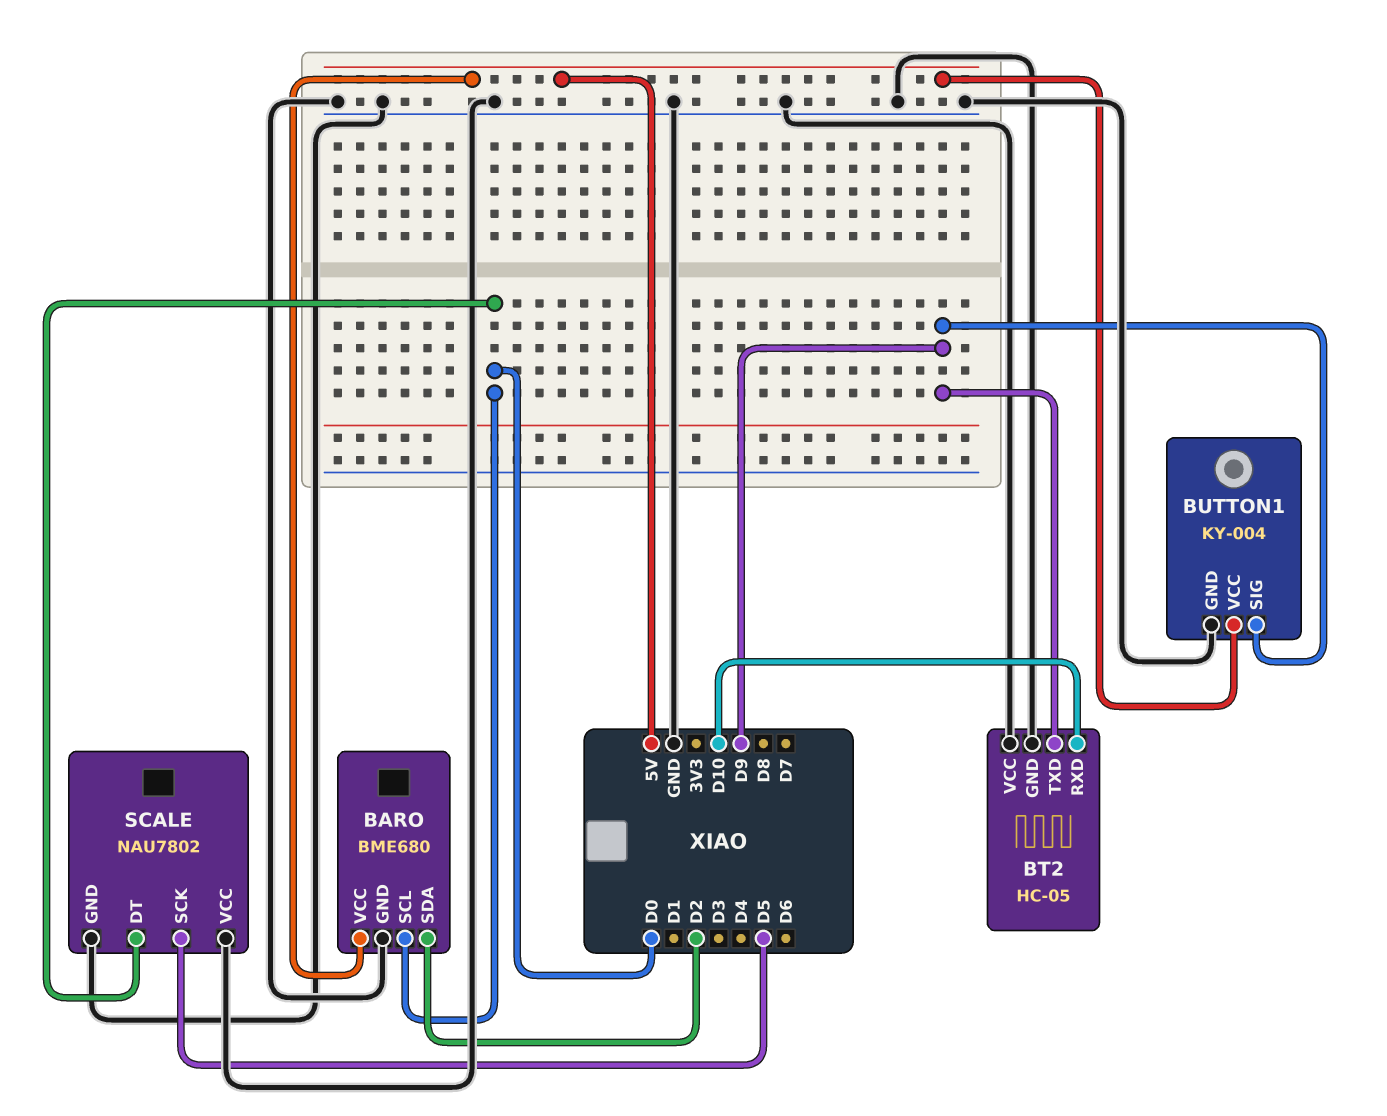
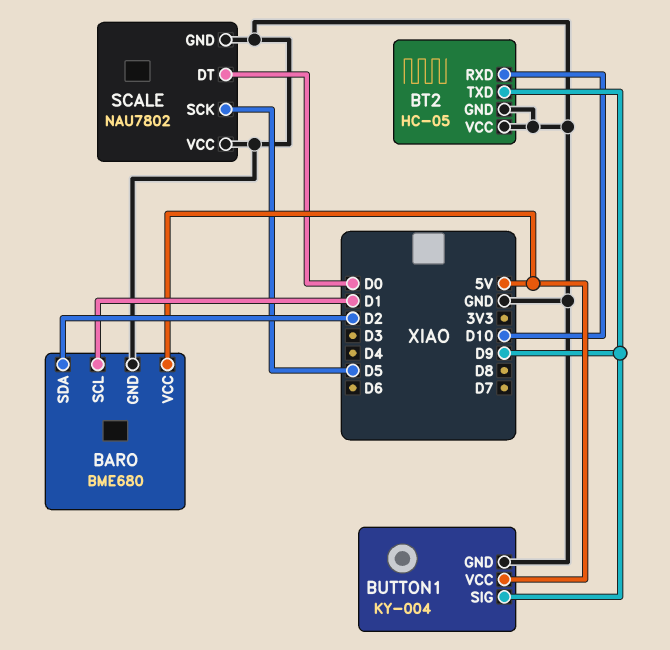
BARO pin SCL: D0 -> D1

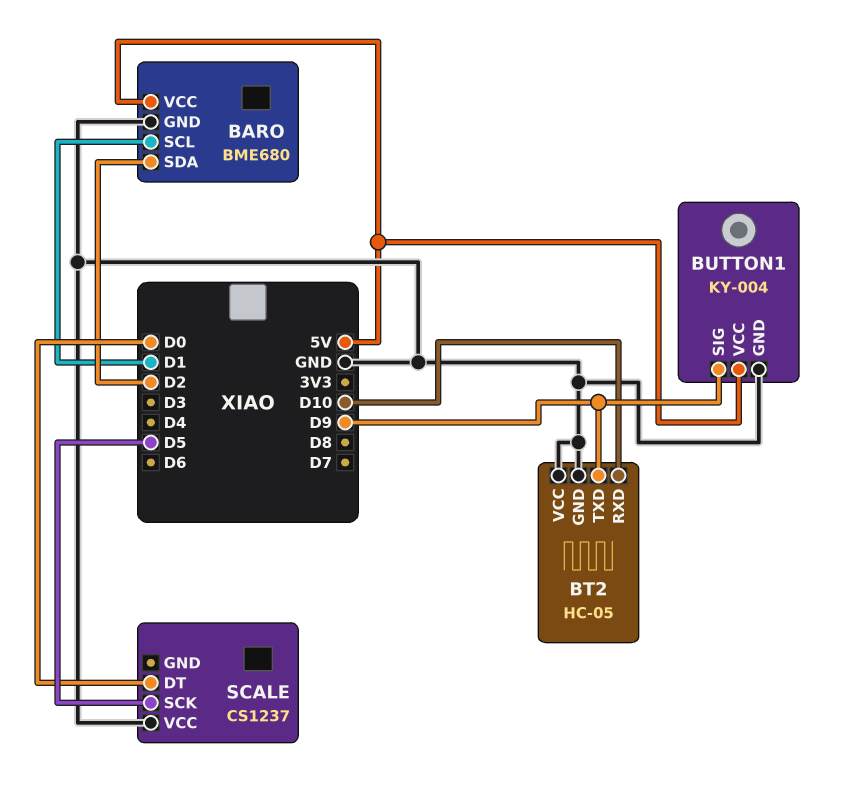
SCALE: NAU7802 -> CS1237
SCALE pin GND: GND -> none

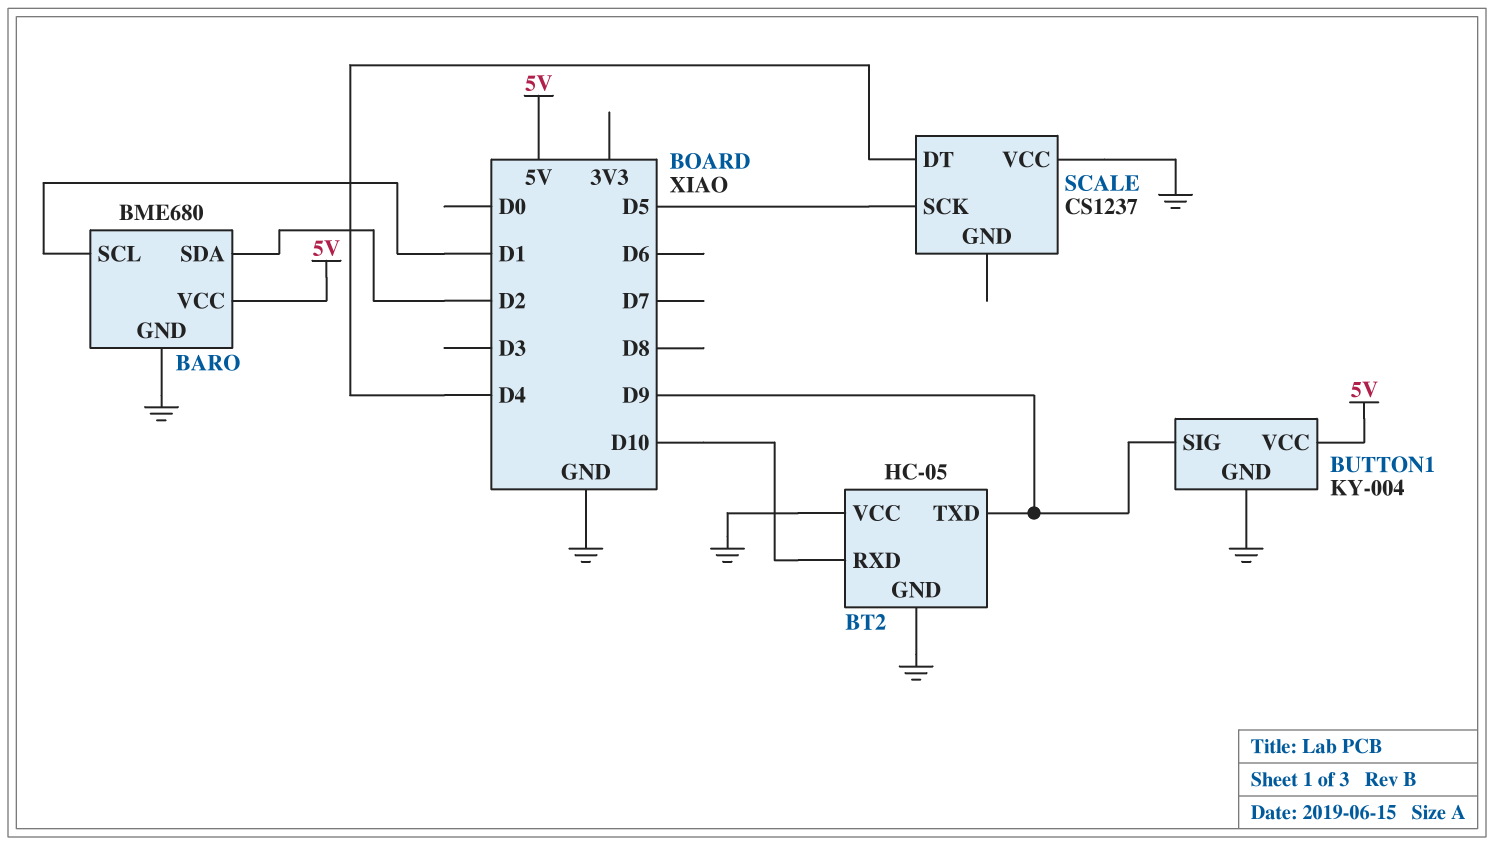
SCALE pin DT: D0 -> D4

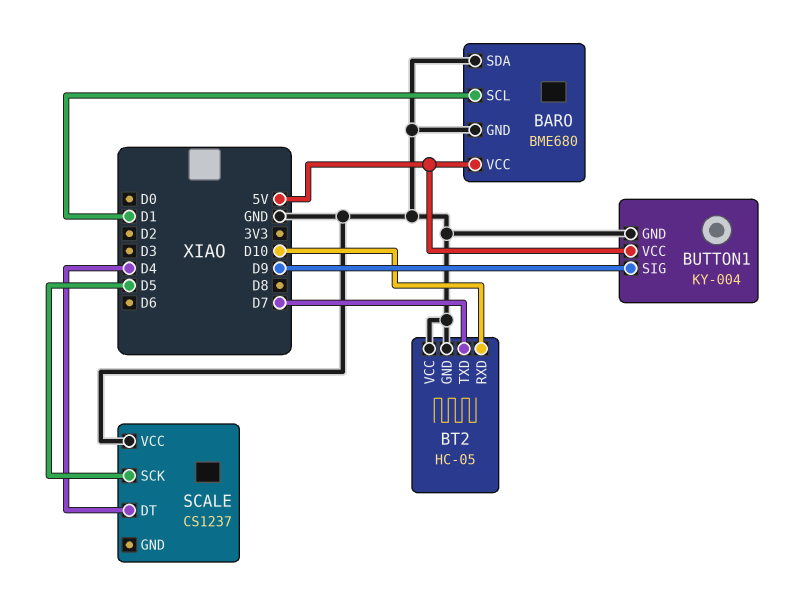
BARO pin SDA: D2 -> GND
BT2 pin TXD: D9 -> D7

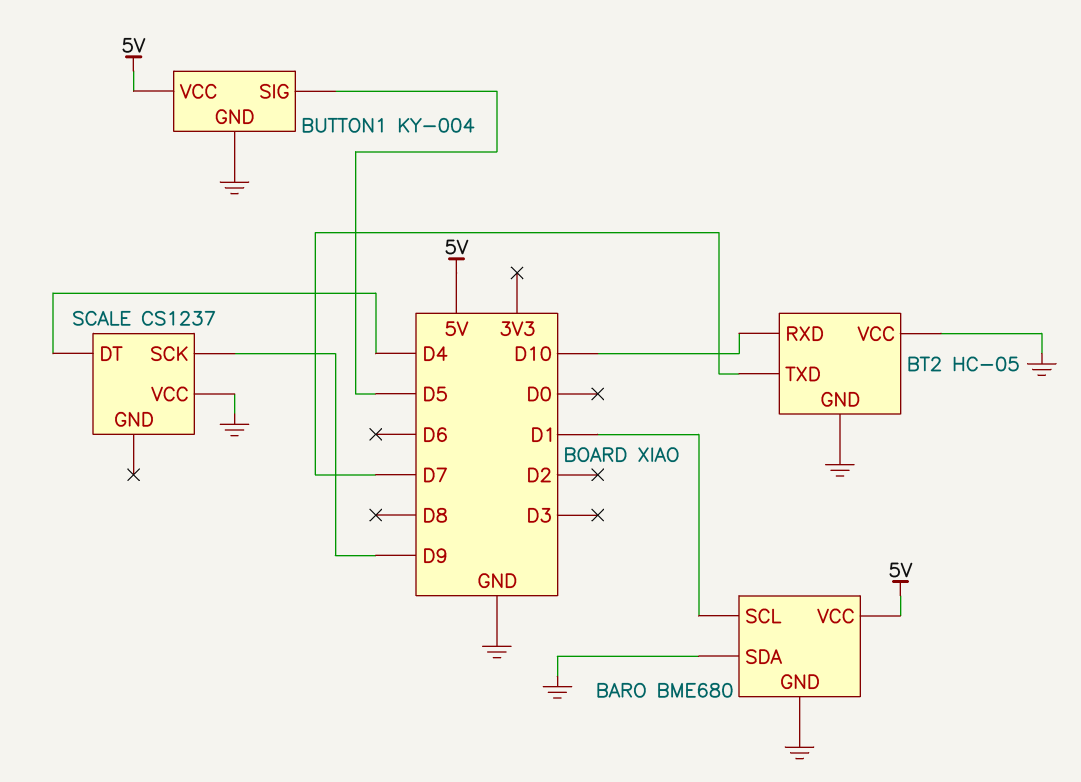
BUTTON1 pin SIG: D9 -> D5
SCALE pin SCK: D5 -> D9

